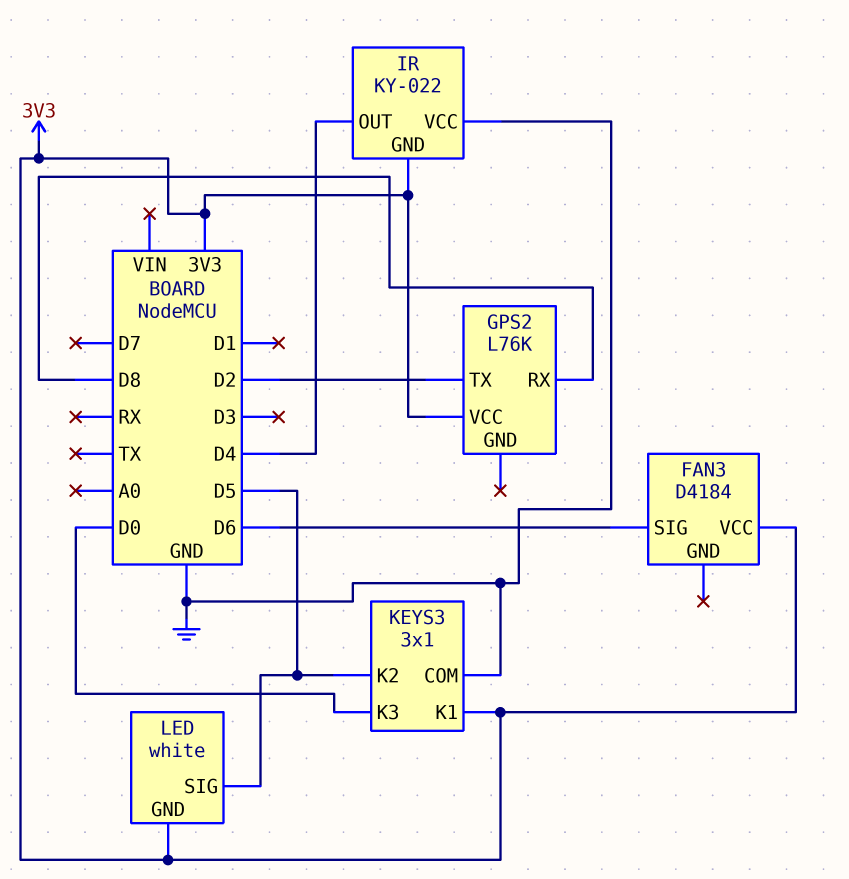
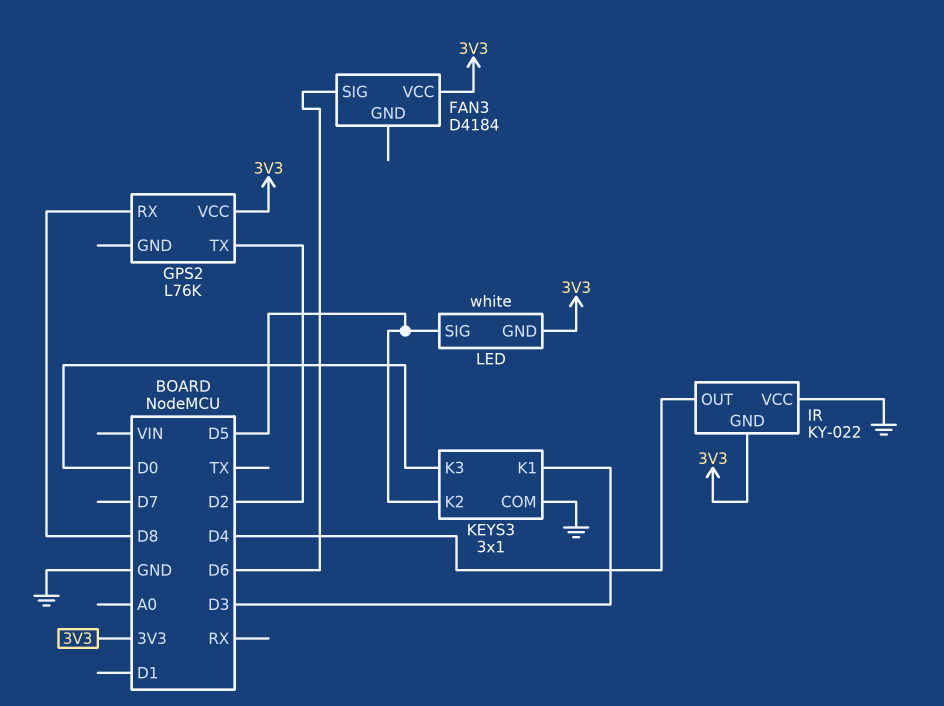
KEYS3 pin K1: 3V3 -> D3

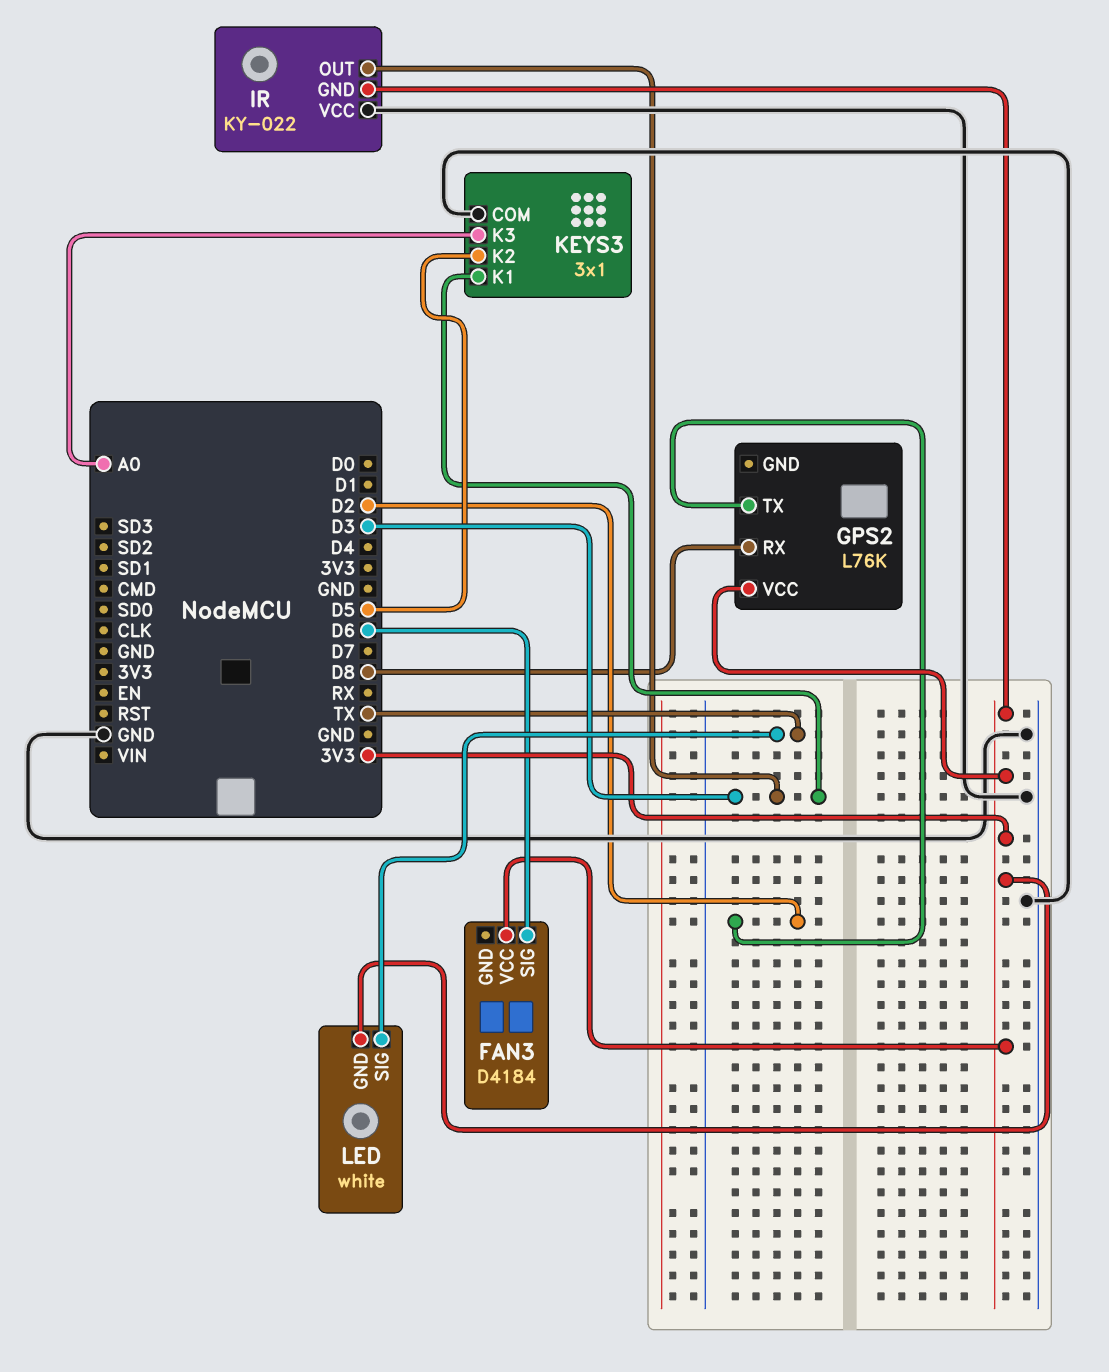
IR pin OUT: D4 -> D3
KEYS3 pin K3: D0 -> A0
LED pin SIG: D5 -> TX

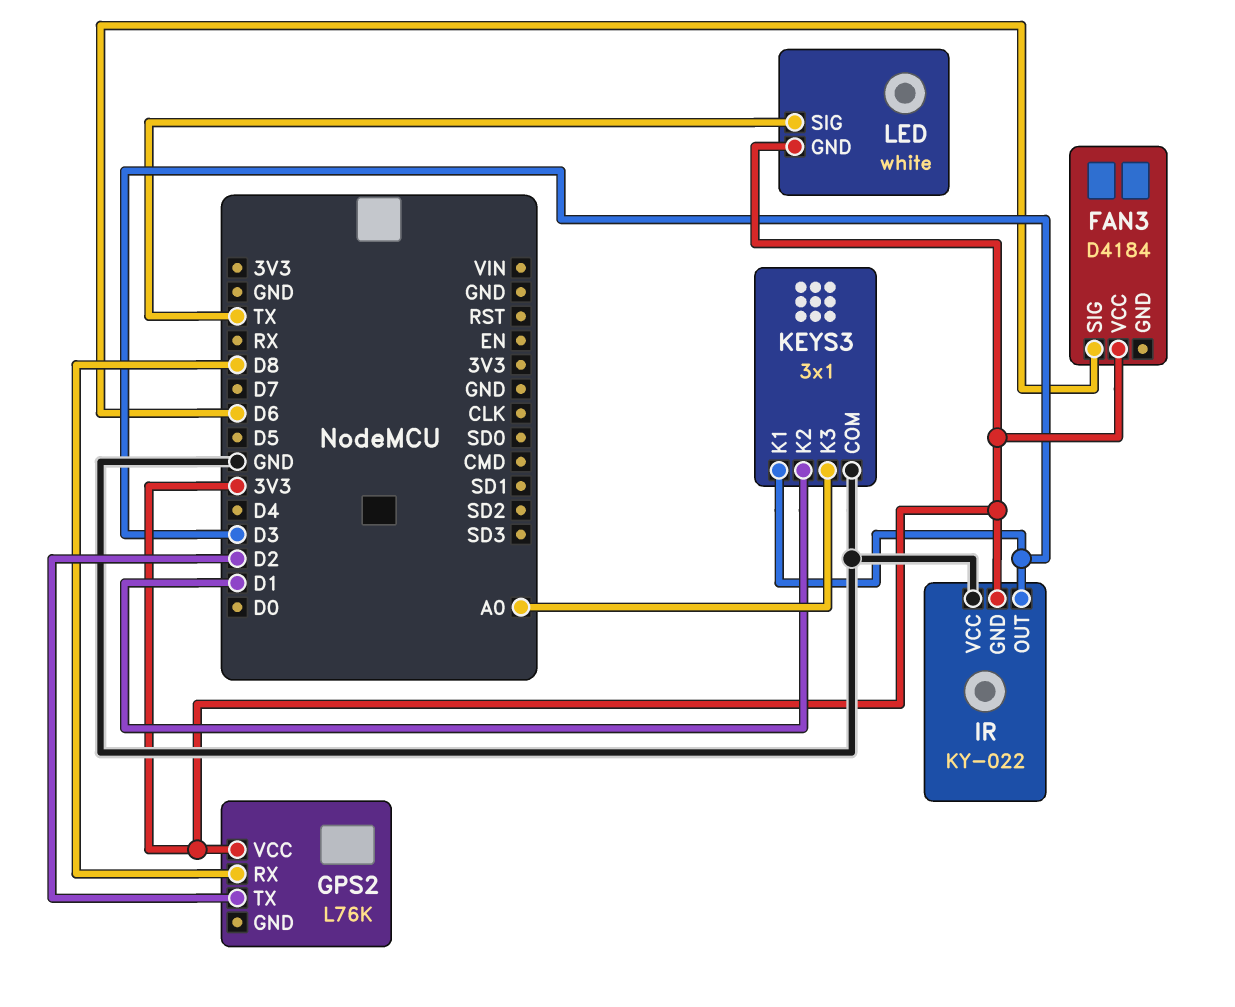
KEYS3 pin K2: D5 -> D1

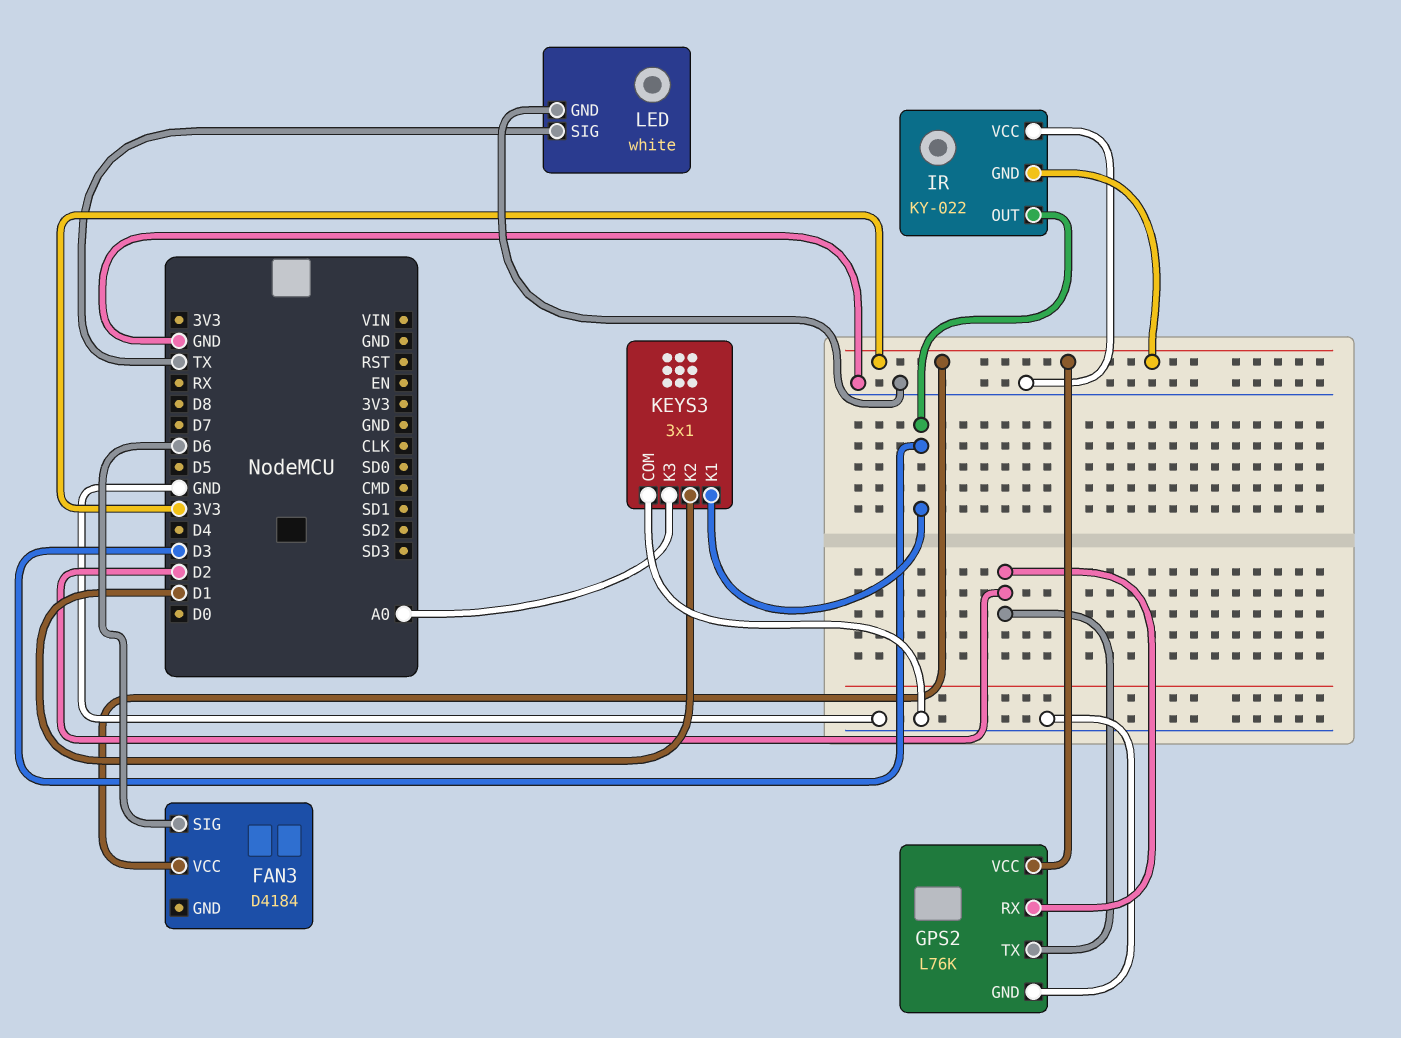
GPS2 pin GND: none -> GND
GPS2 pin RX: D8 -> D2
LED pin GND: 3V3 -> GND

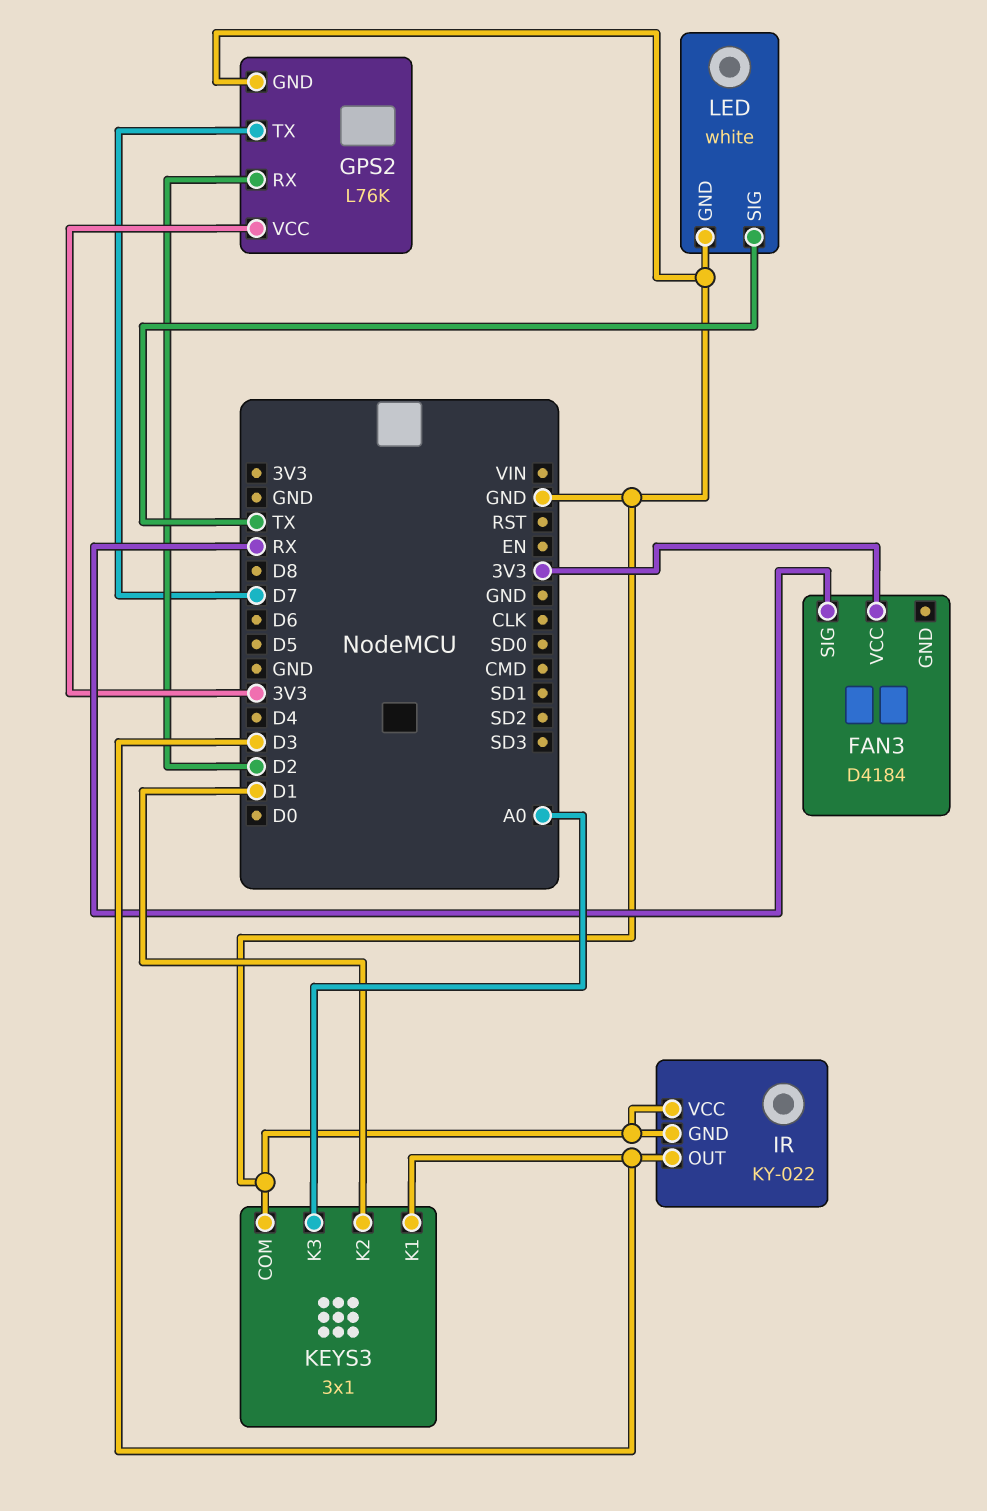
FAN3 pin SIG: D6 -> RX
GPS2 pin TX: D2 -> D7
IR pin GND: 3V3 -> GND

